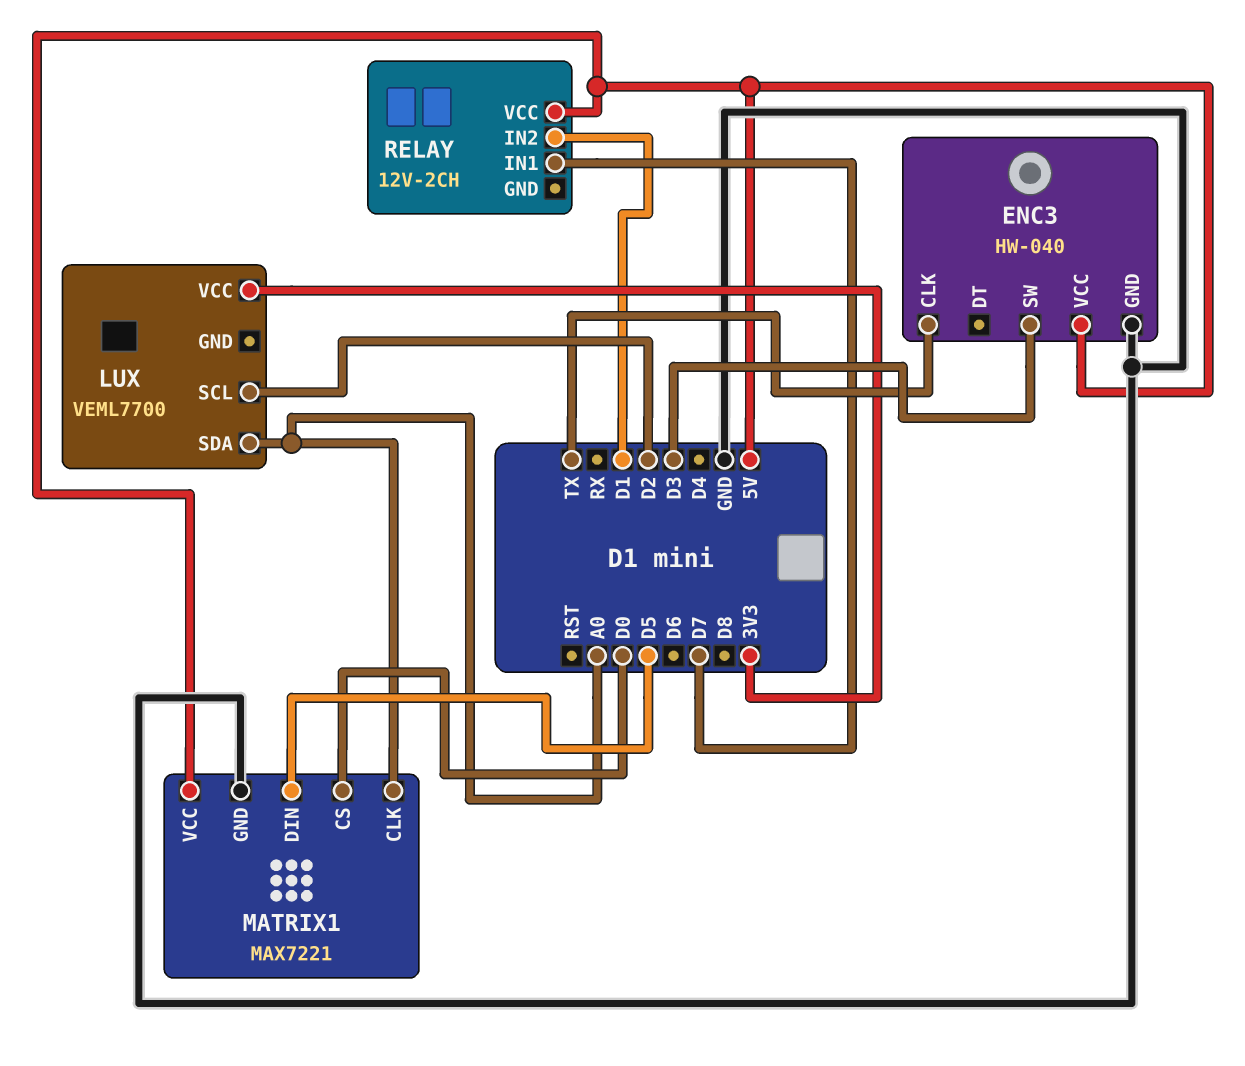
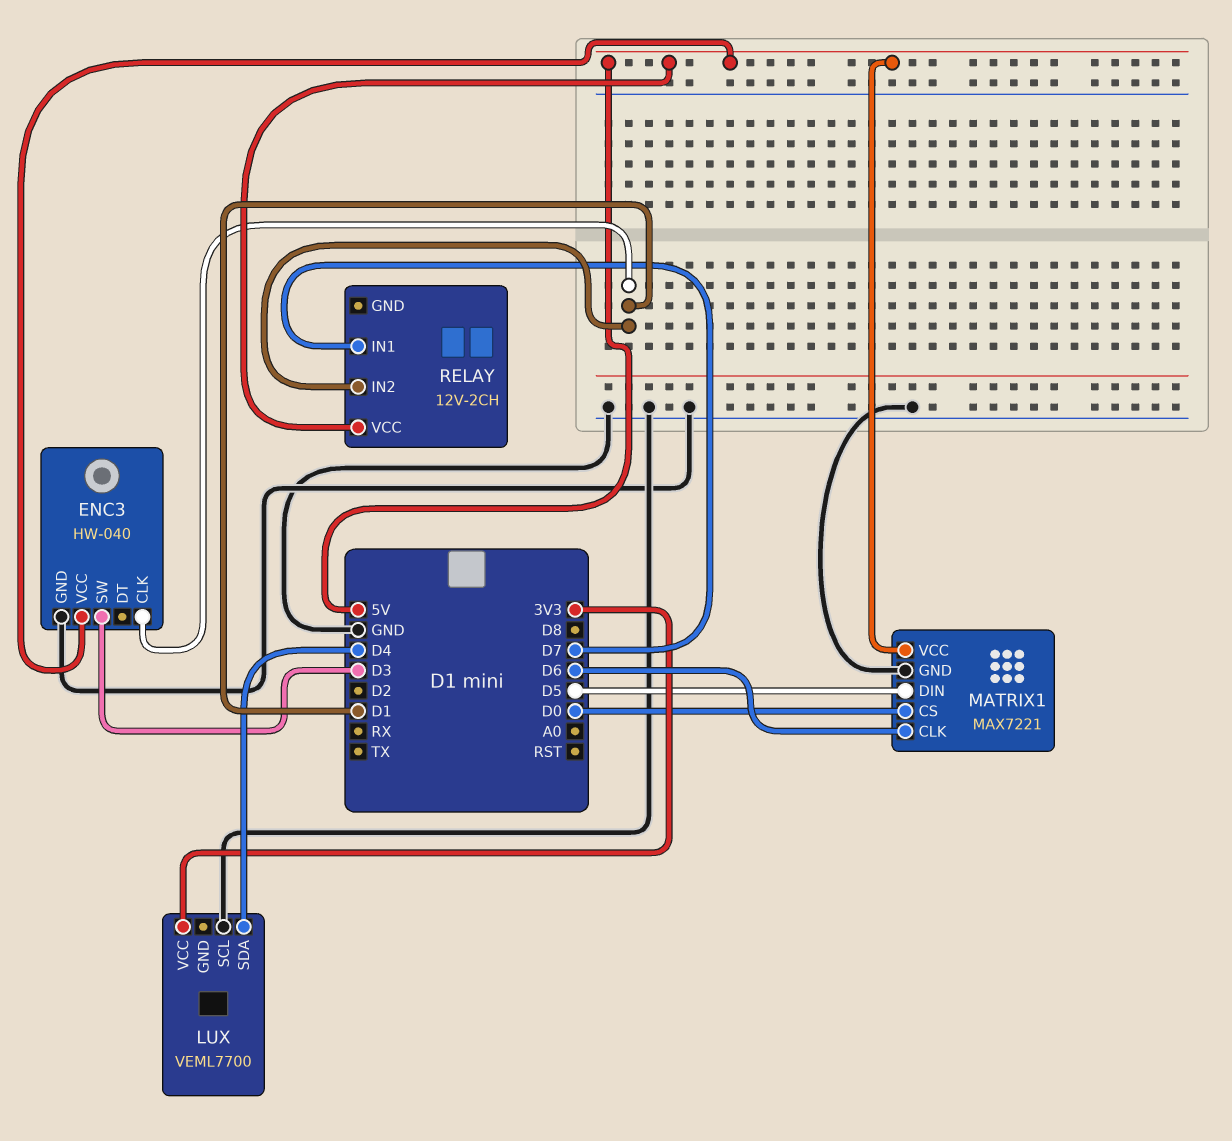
ENC3 pin CLK: TX -> D1
LUX pin SCL: D2 -> GND
LUX pin SDA: A0 -> D4
MATRIX1 pin CLK: A0 -> D6

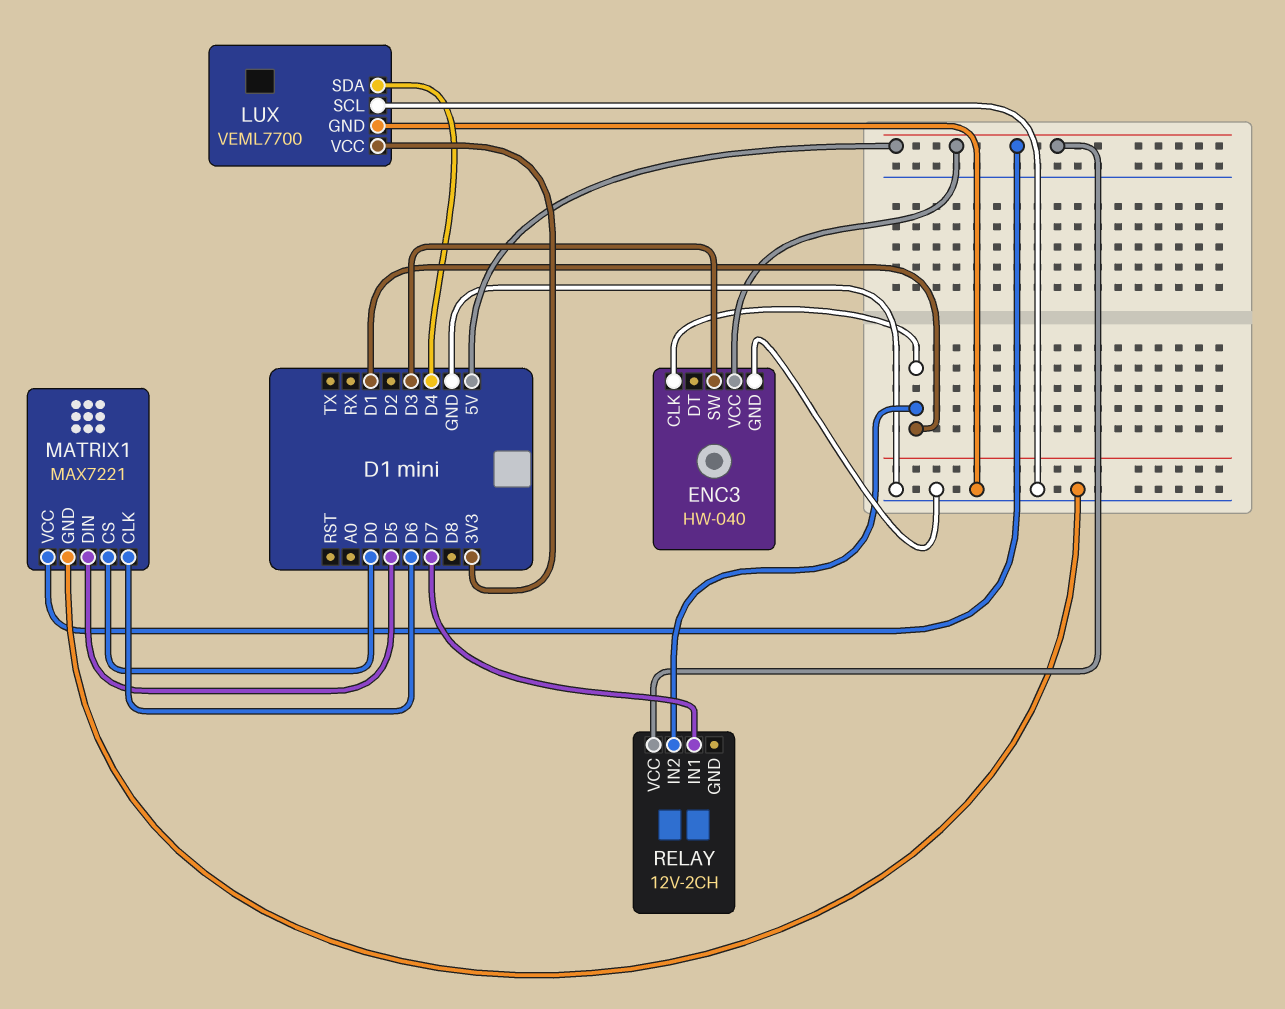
LUX pin GND: none -> GND

